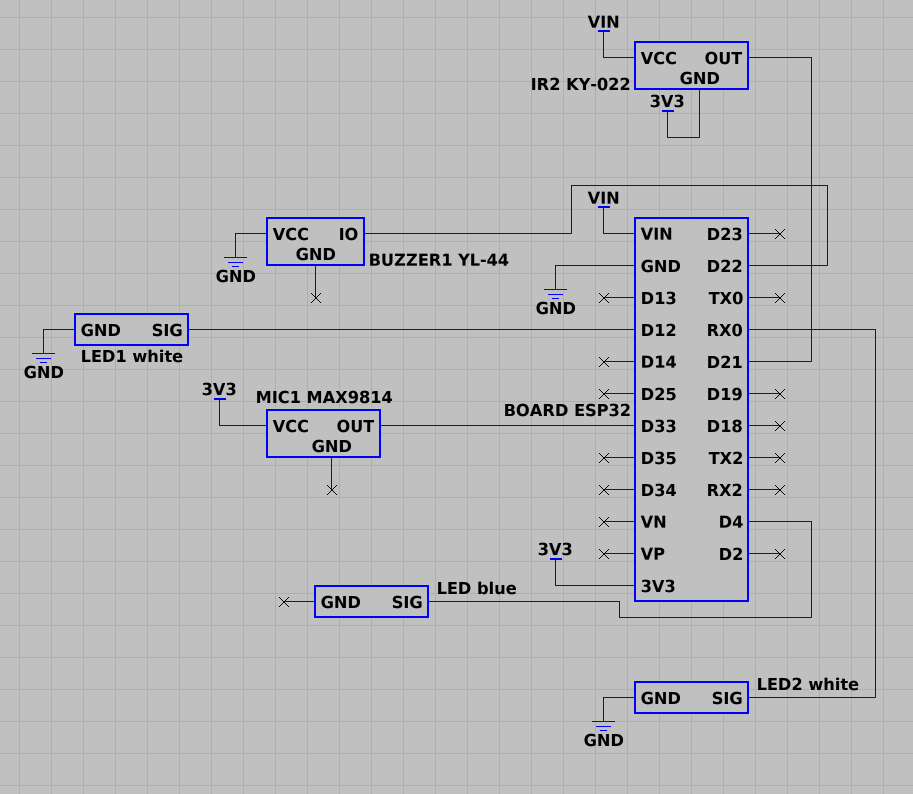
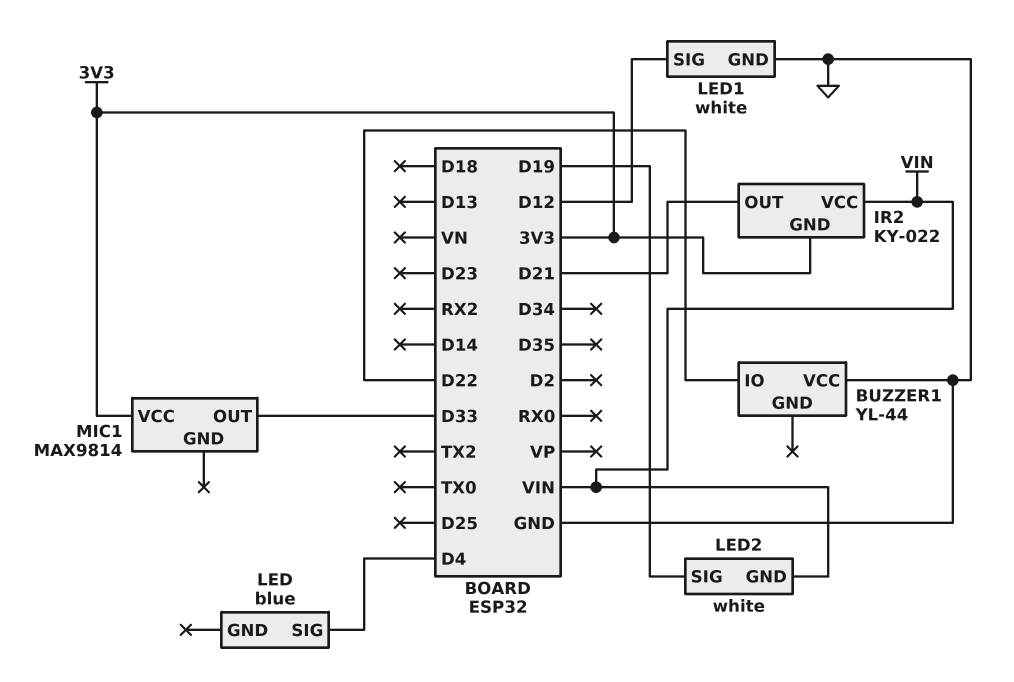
LED2 pin GND: GND -> VIN
LED2 pin SIG: RX0 -> D19

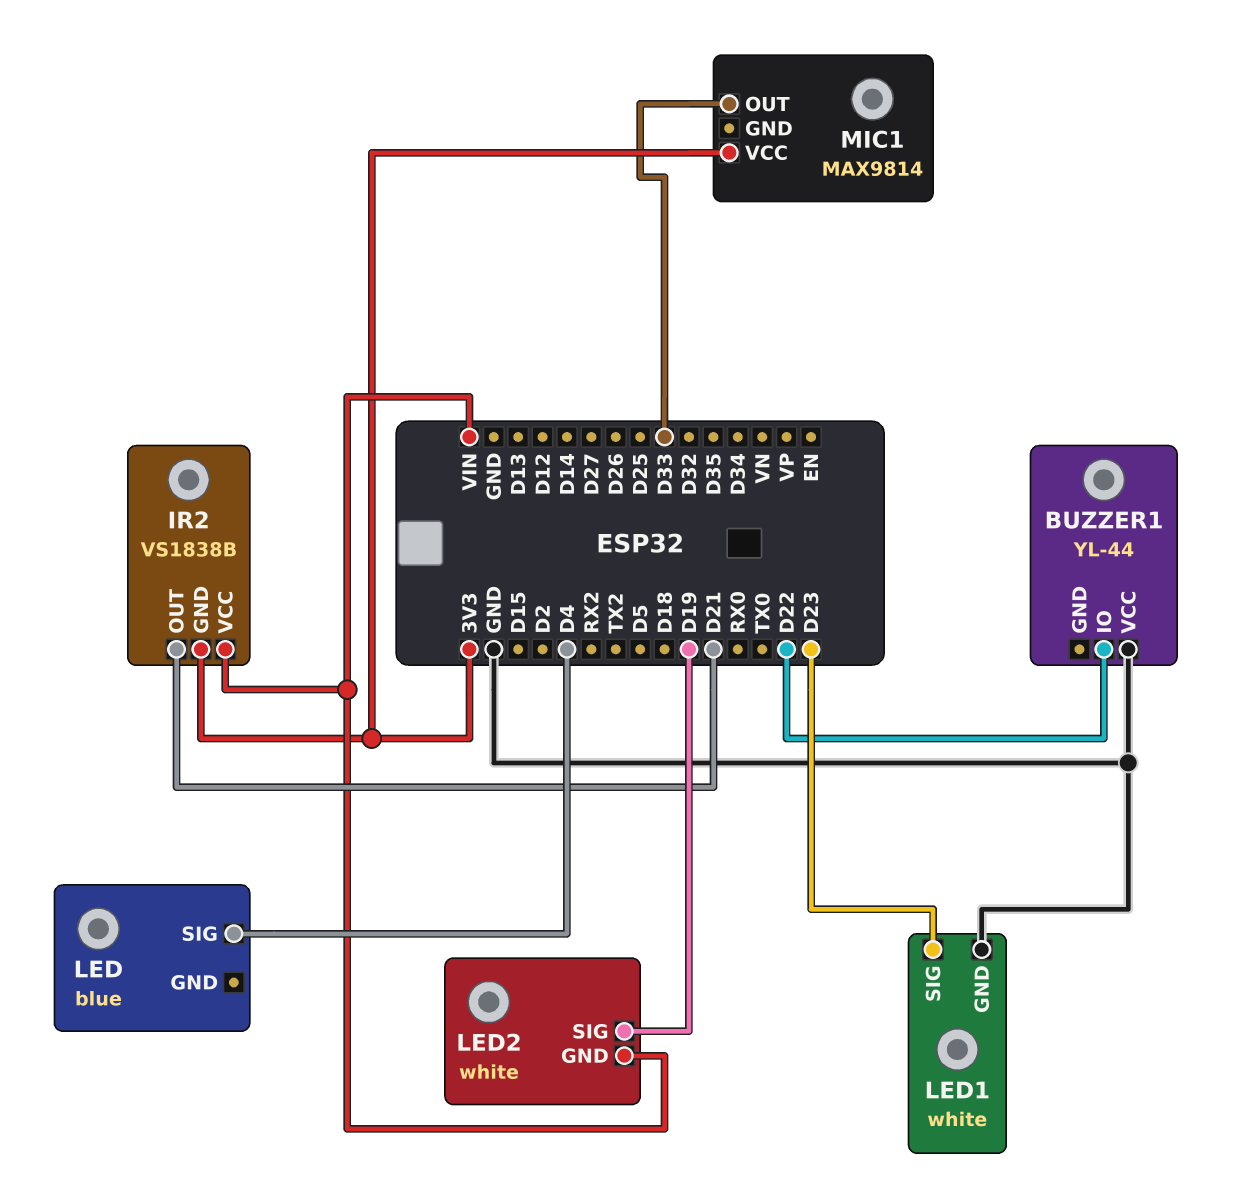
IR2: KY-022 -> VS1838B
LED1 pin SIG: D12 -> D23

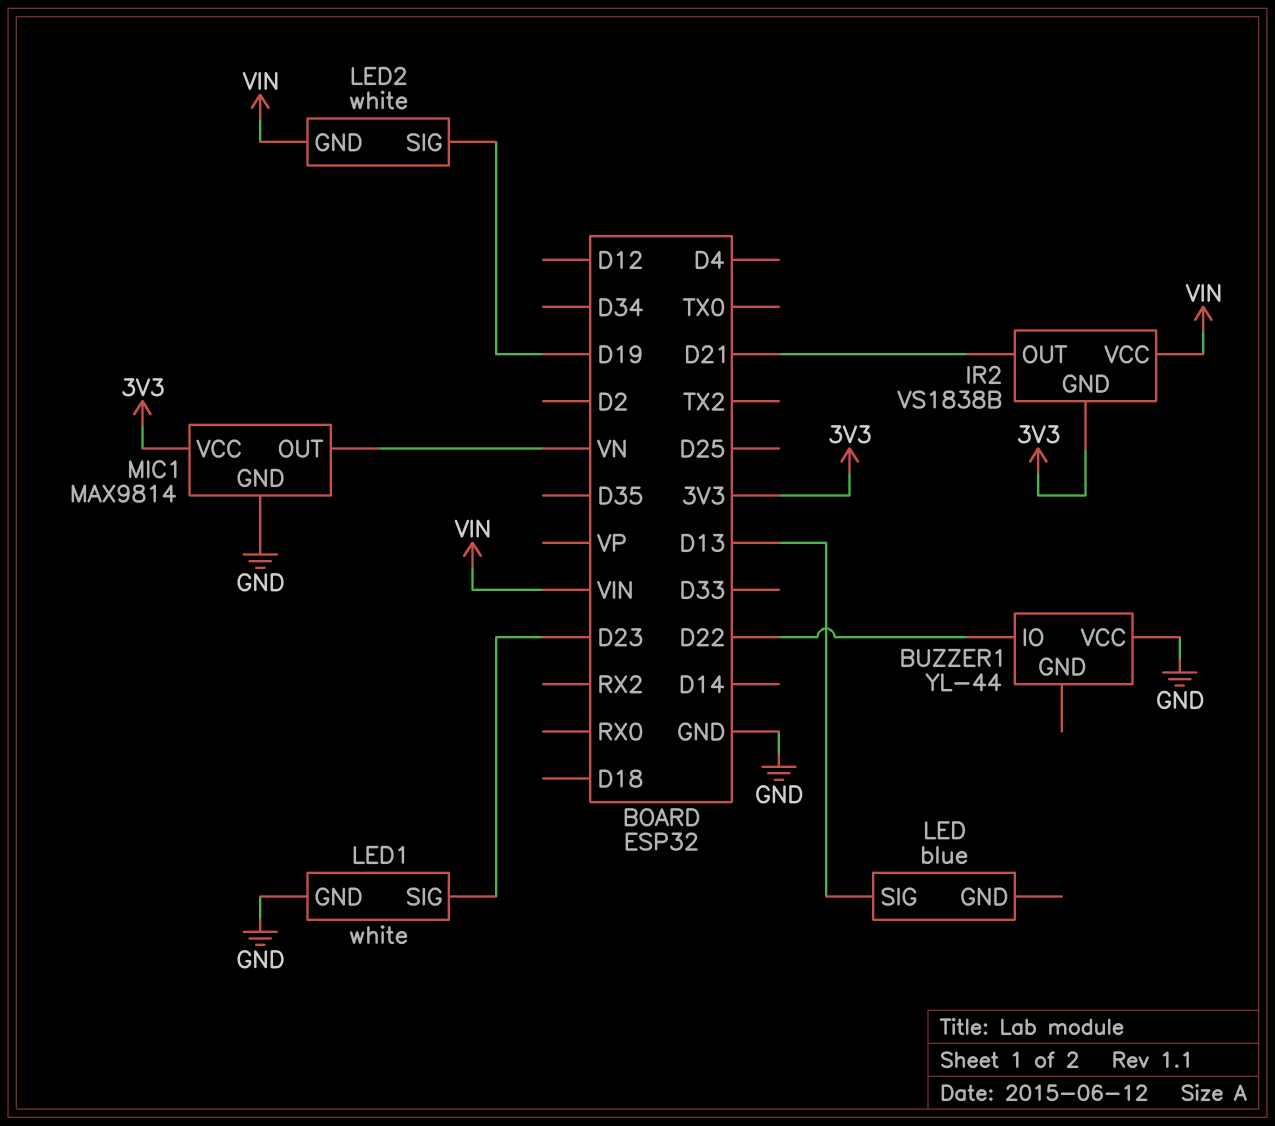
LED pin SIG: D4 -> D13
MIC1 pin GND: none -> GND
MIC1 pin OUT: D33 -> VN

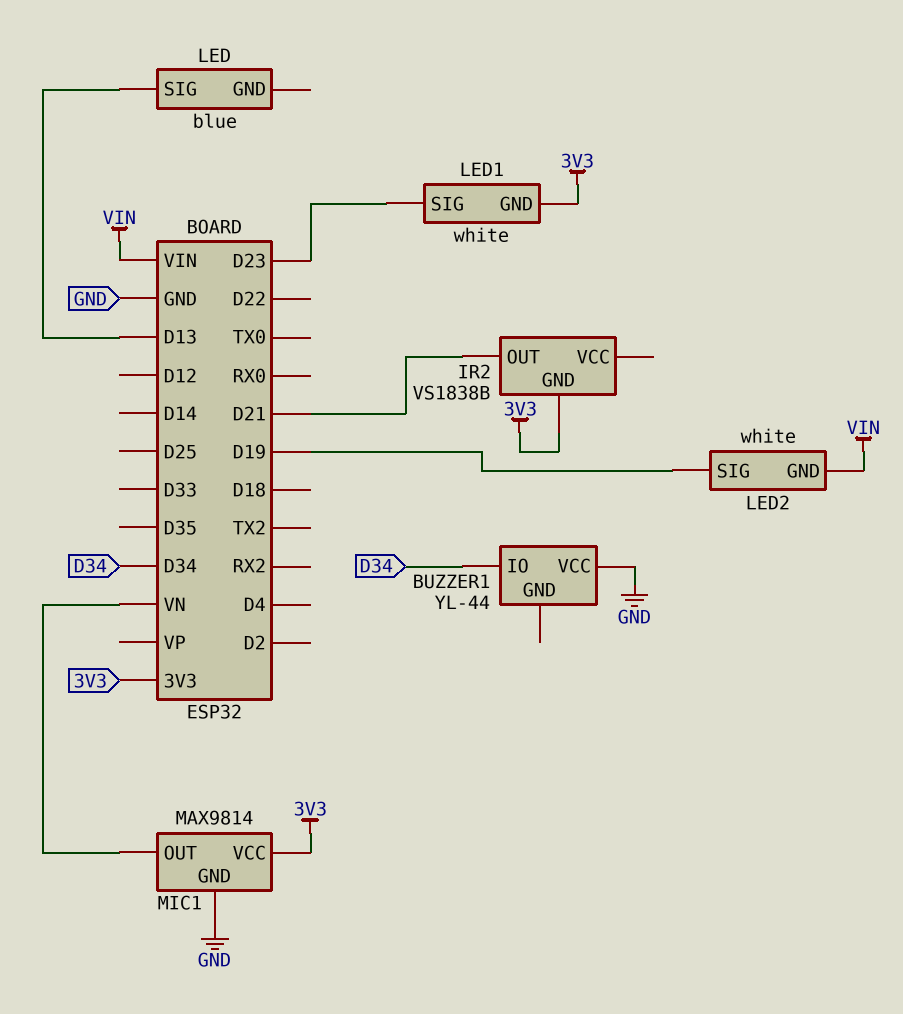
BUZZER1 pin IO: D22 -> D34
IR2 pin VCC: VIN -> none
LED1 pin GND: GND -> 3V3

